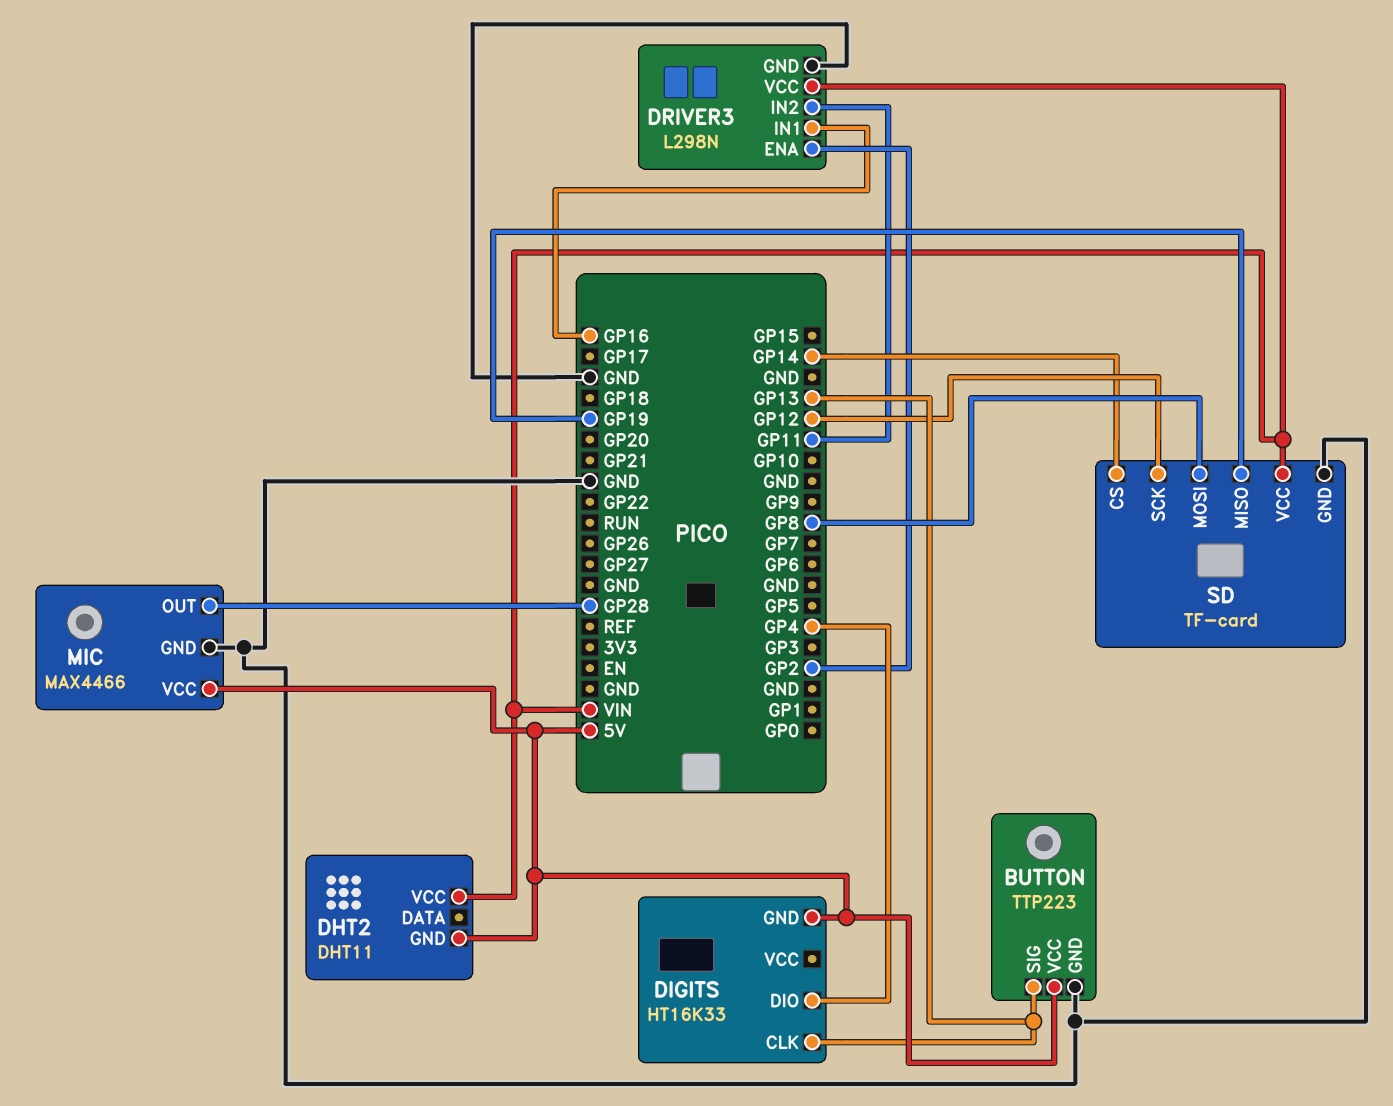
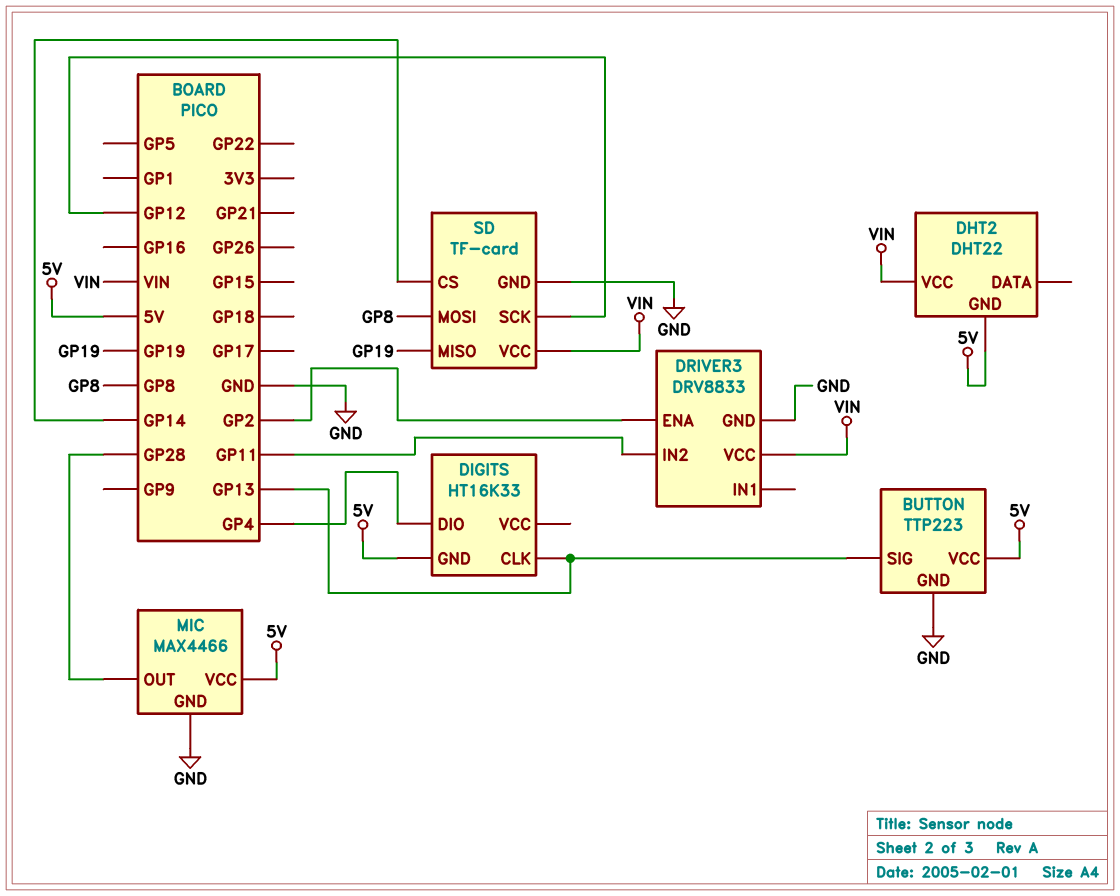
DHT2: DHT11 -> DHT22
DRIVER3: L298N -> DRV8833
DRIVER3 pin IN1: GP16 -> none

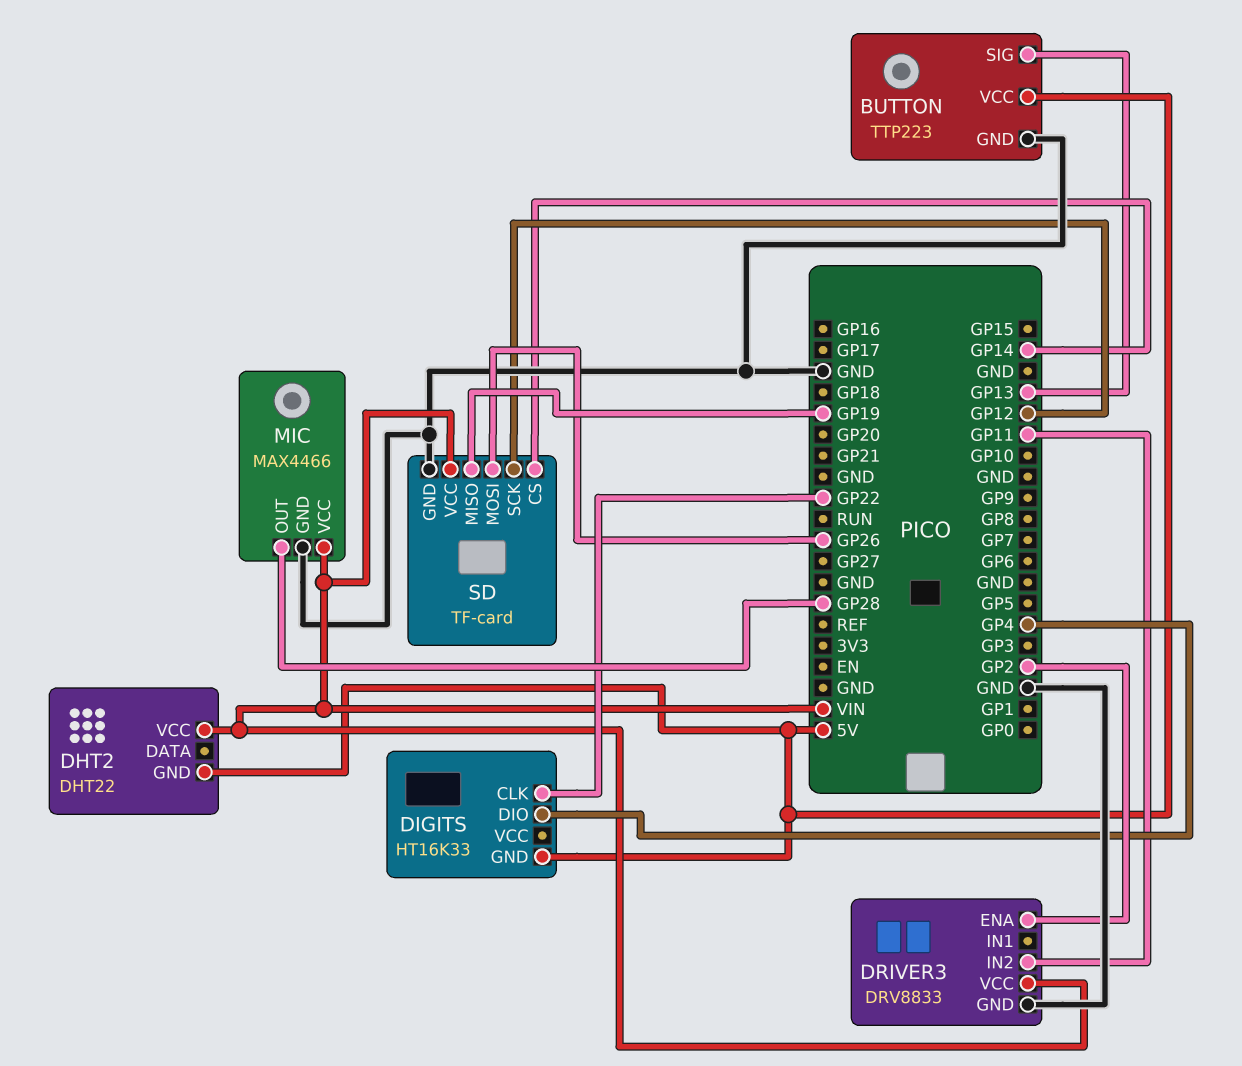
DIGITS pin CLK: GP13 -> GP22
MIC pin VCC: 5V -> VIN
SD pin MOSI: GP8 -> GP26

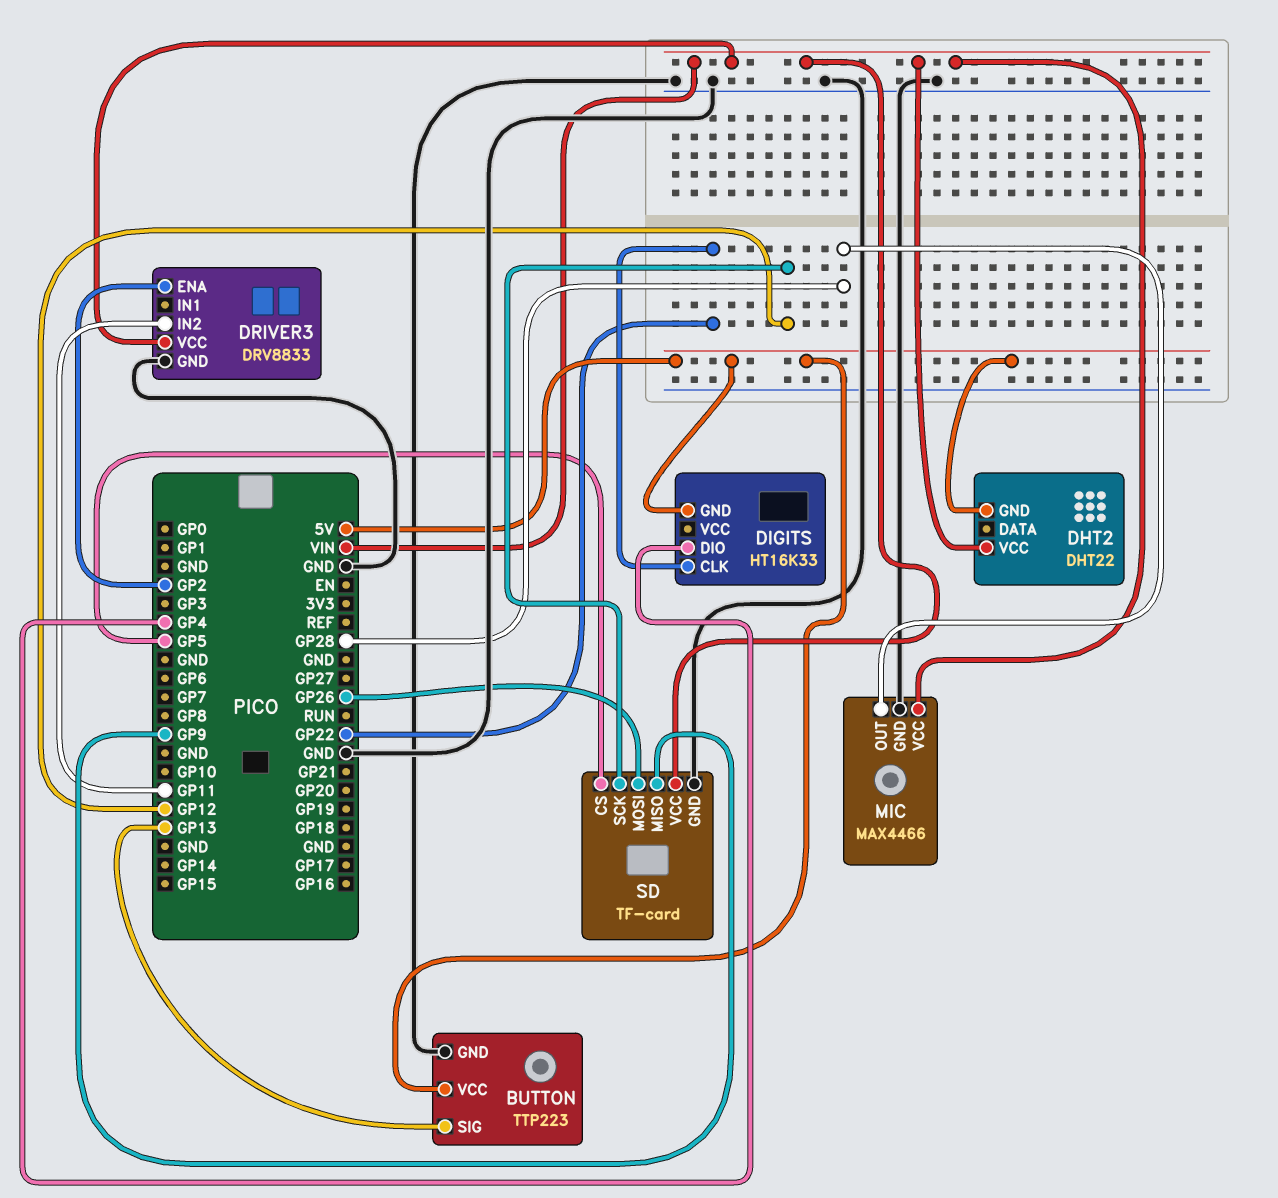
SD pin CS: GP14 -> GP5
SD pin MISO: GP19 -> GP9

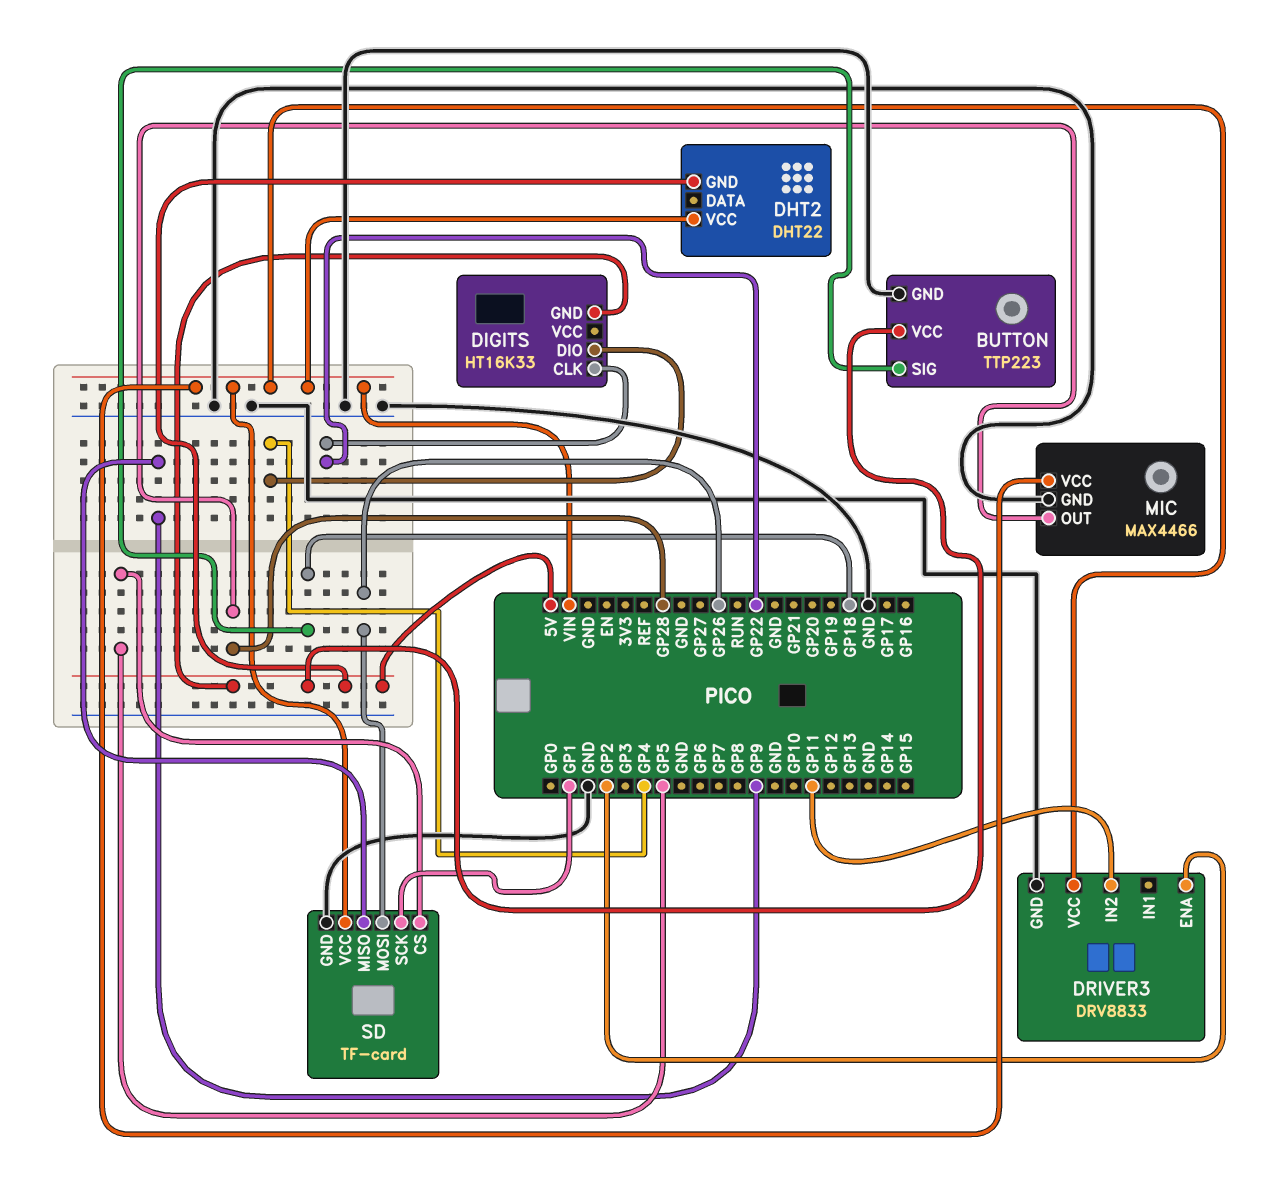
BUTTON pin SIG: GP13 -> GP18
SD pin SCK: GP12 -> GP1

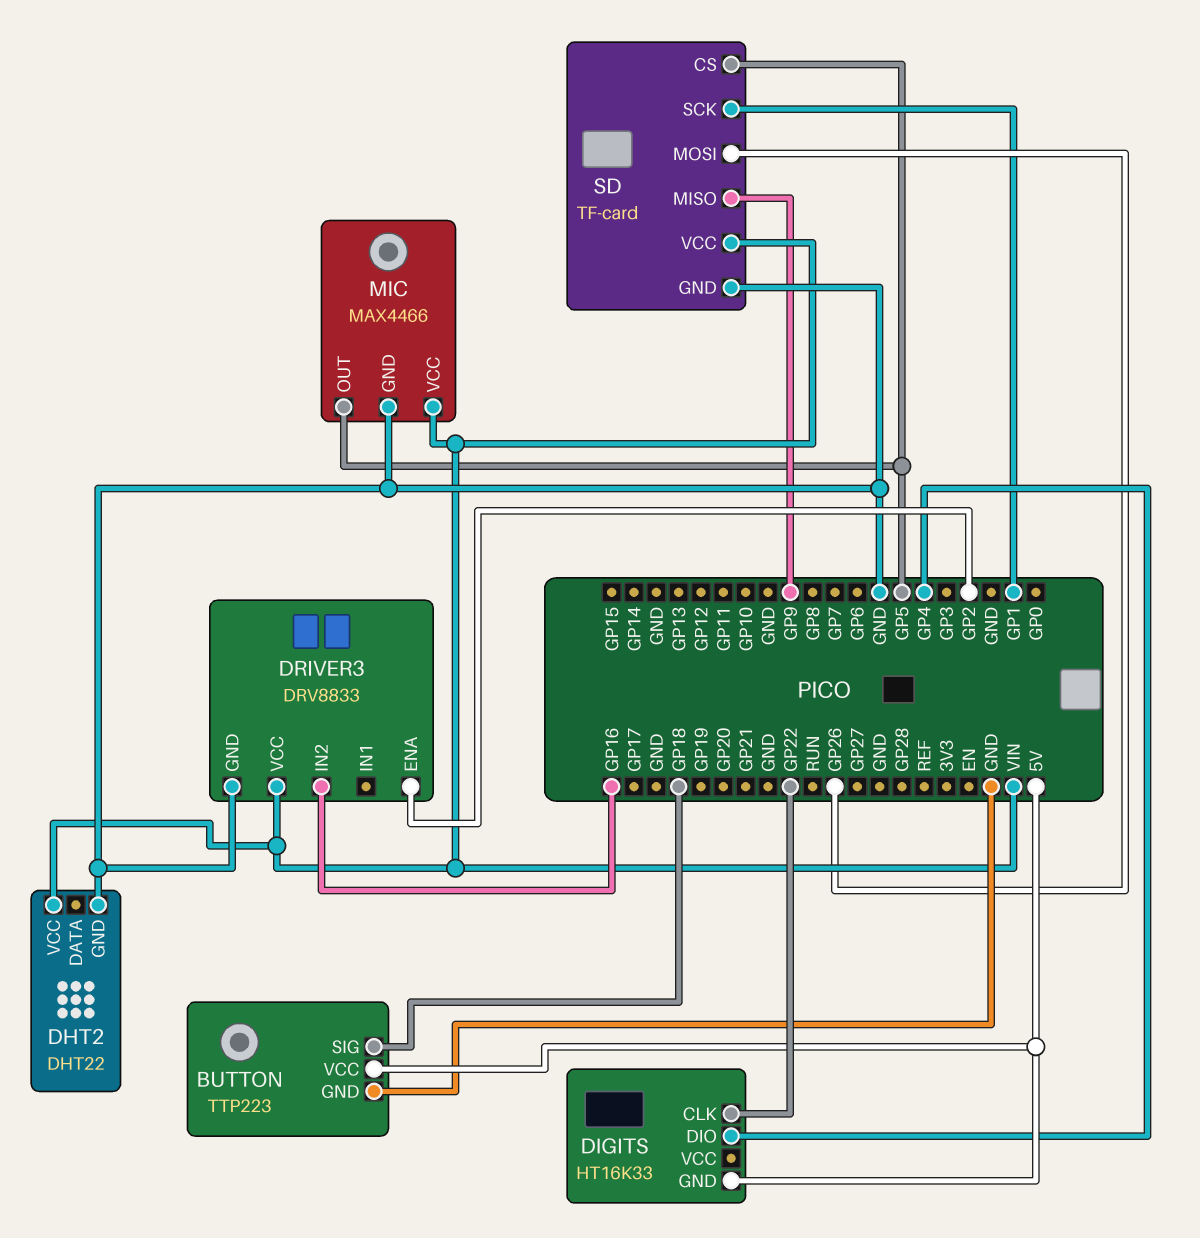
DHT2 pin GND: 5V -> GND
DRIVER3 pin IN2: GP11 -> GP16
MIC pin OUT: GP28 -> GP5

